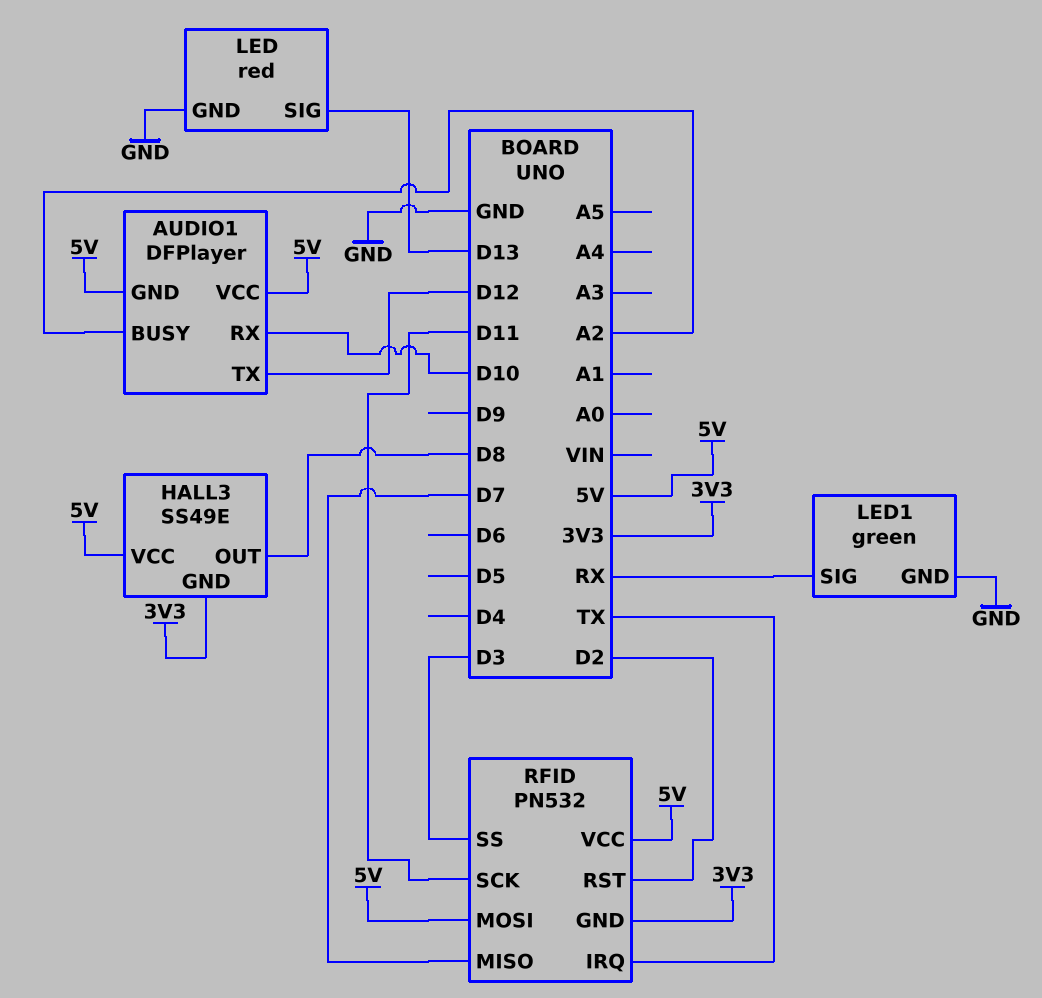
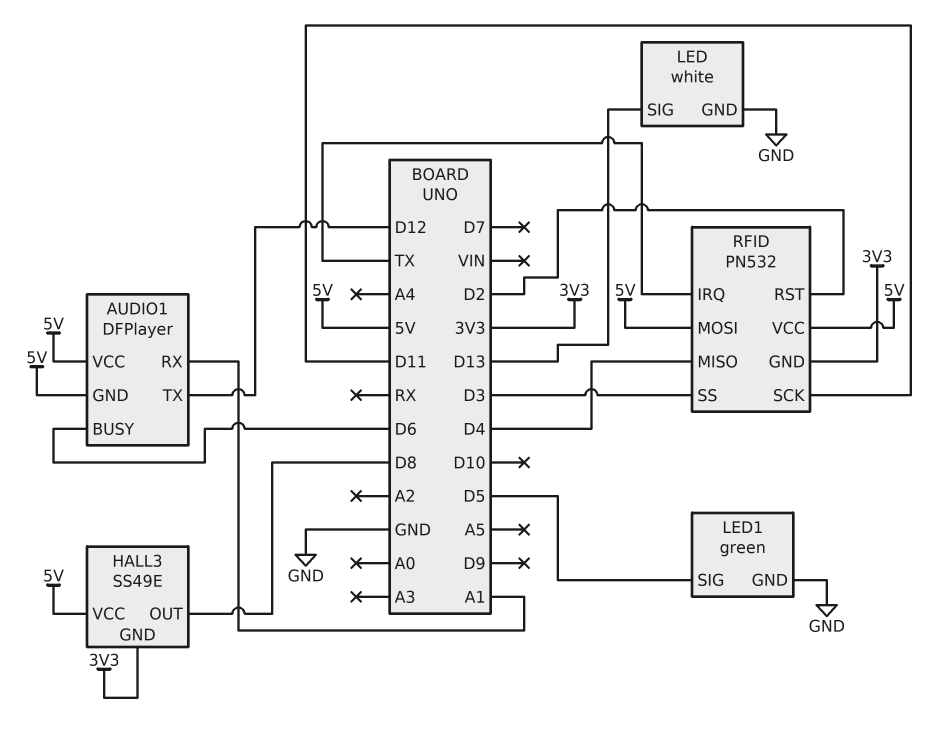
AUDIO1 pin BUSY: A2 -> D6
AUDIO1 pin RX: D10 -> A1
LED: red -> white
LED1 pin SIG: RX -> D5
RFID pin MISO: D7 -> D4

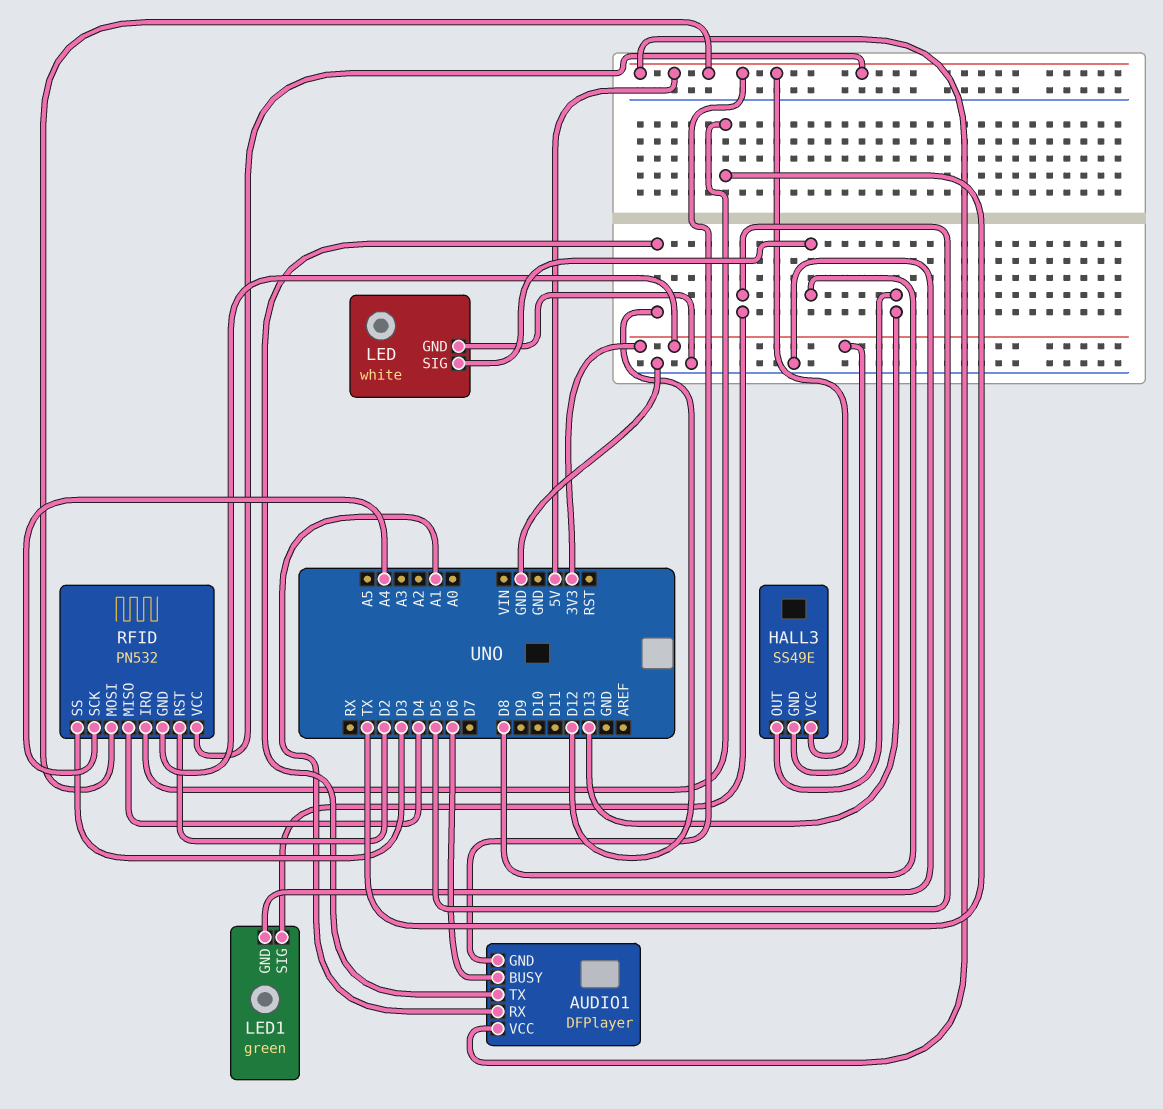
HALL3 pin OUT: D8 -> D13
LED pin SIG: D13 -> D8
RFID pin SCK: D11 -> A4

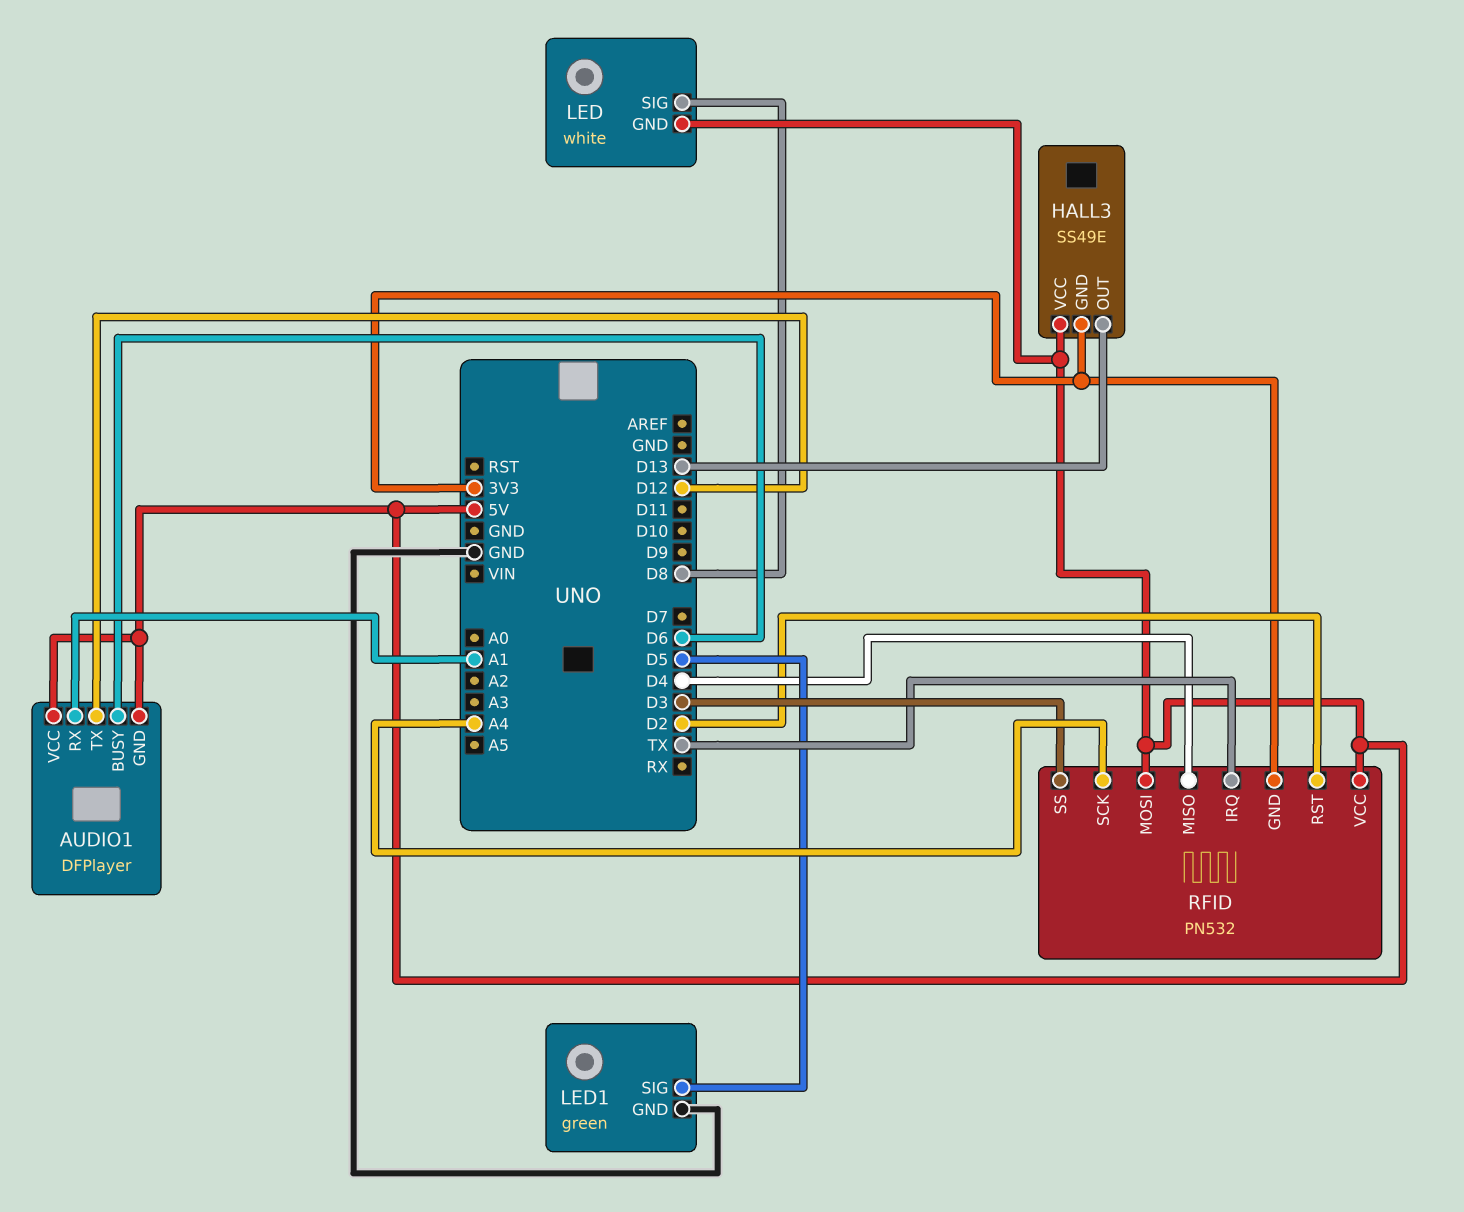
LED pin GND: GND -> 5V

